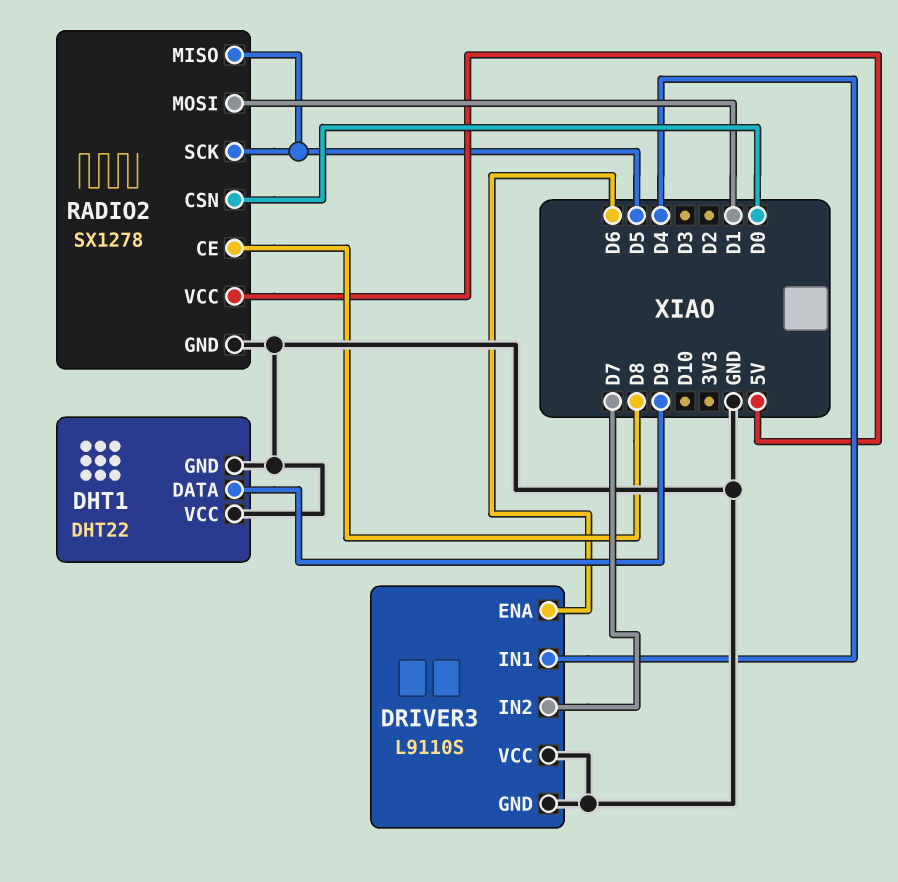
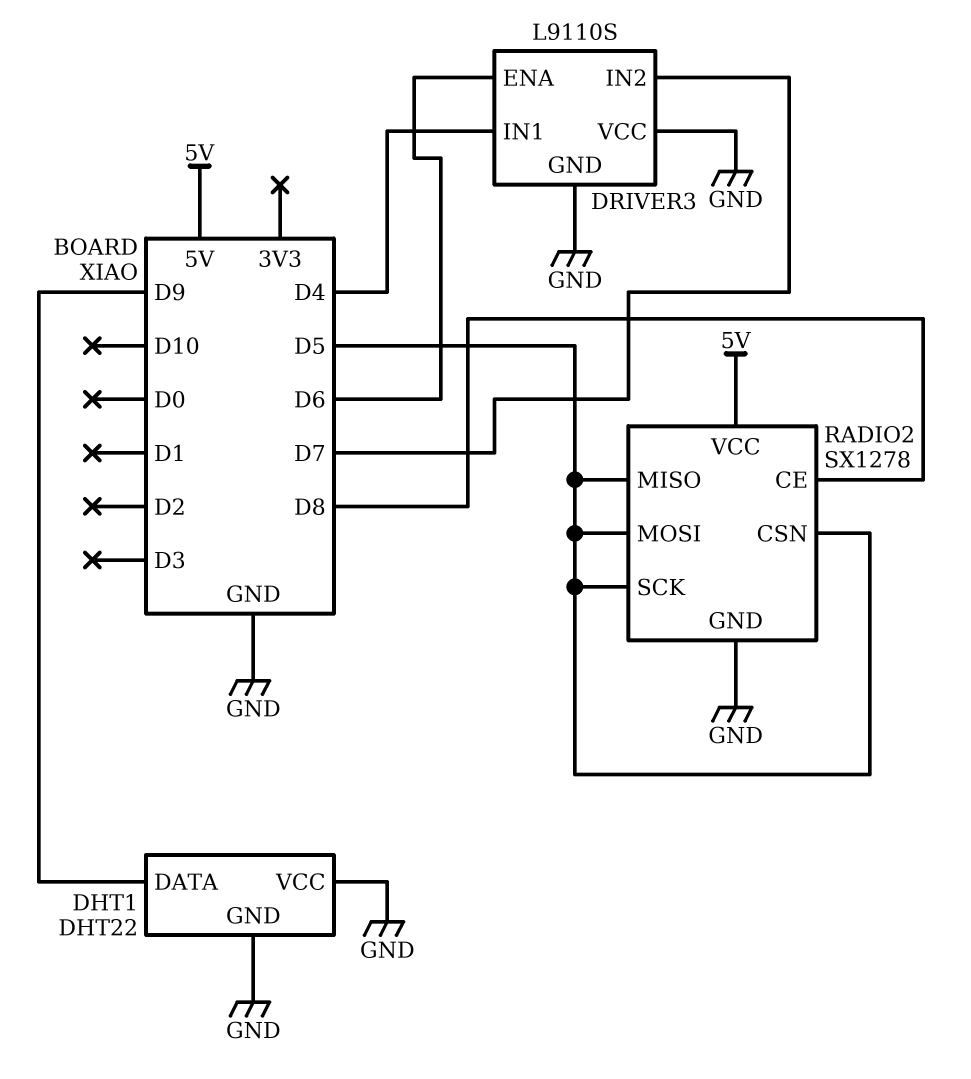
RADIO2 pin CSN: D0 -> D5
RADIO2 pin MOSI: D1 -> D5

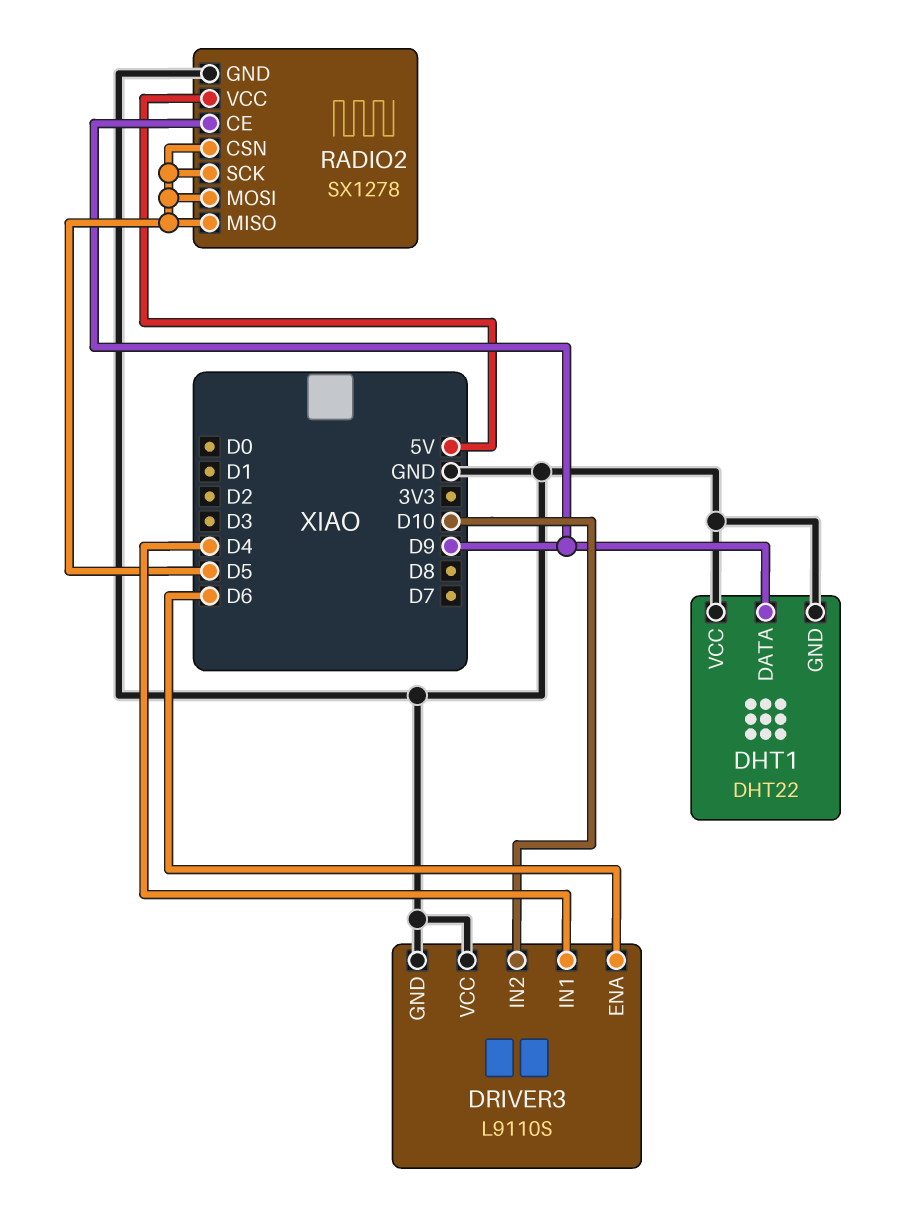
DRIVER3 pin IN2: D7 -> D10
RADIO2 pin CE: D8 -> D9

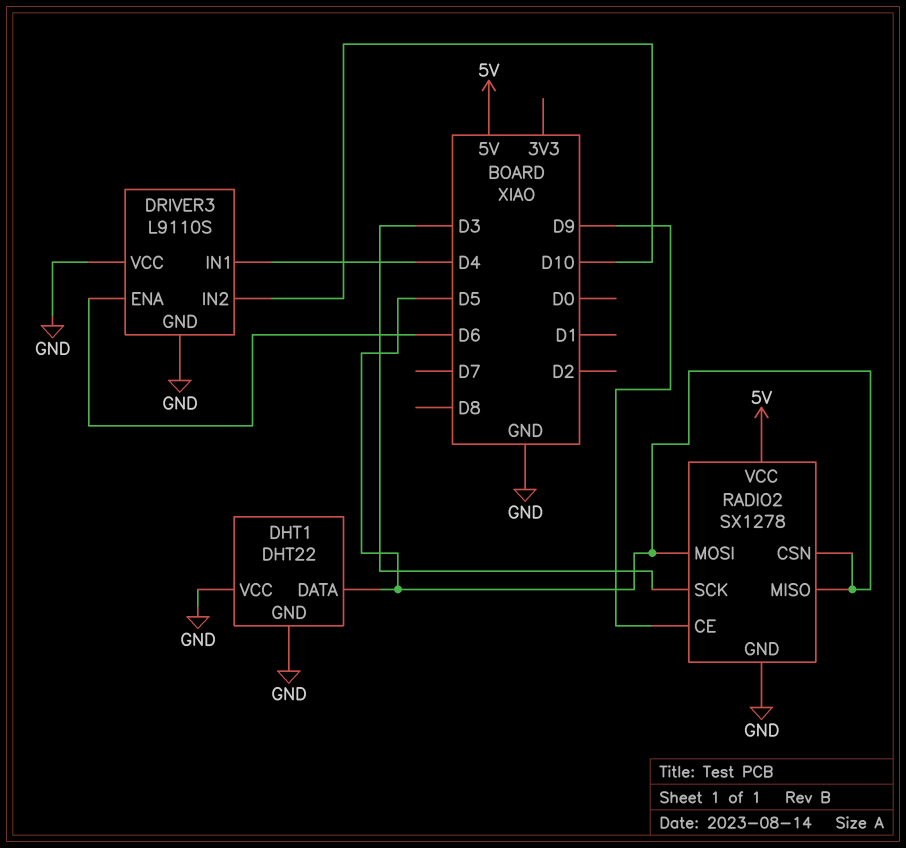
DHT1 pin DATA: D9 -> D5
RADIO2 pin SCK: D5 -> D3

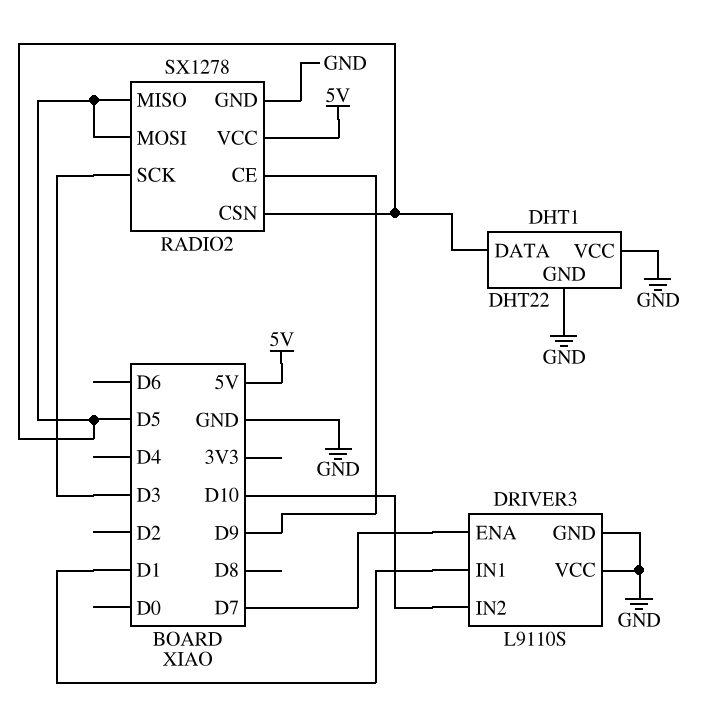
DRIVER3 pin ENA: D6 -> D7
DRIVER3 pin IN1: D4 -> D1

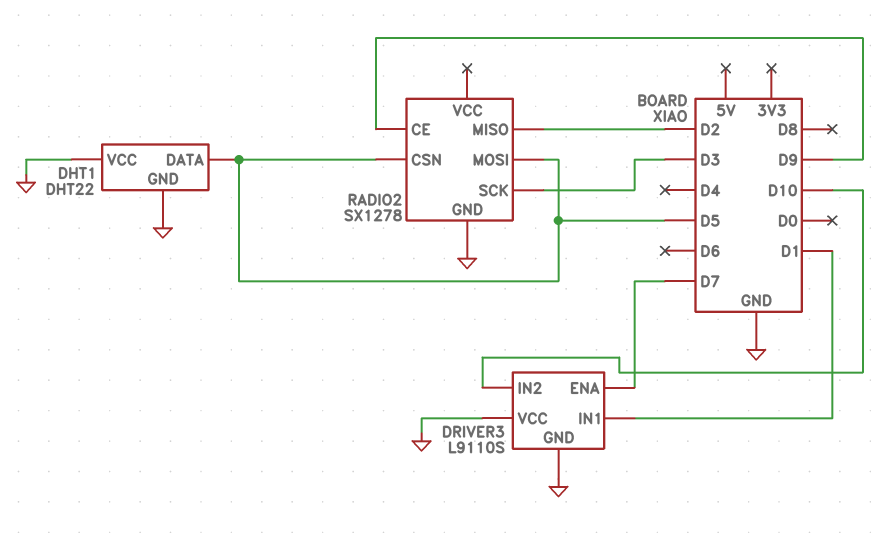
RADIO2 pin MISO: D5 -> D2
RADIO2 pin VCC: 5V -> none

